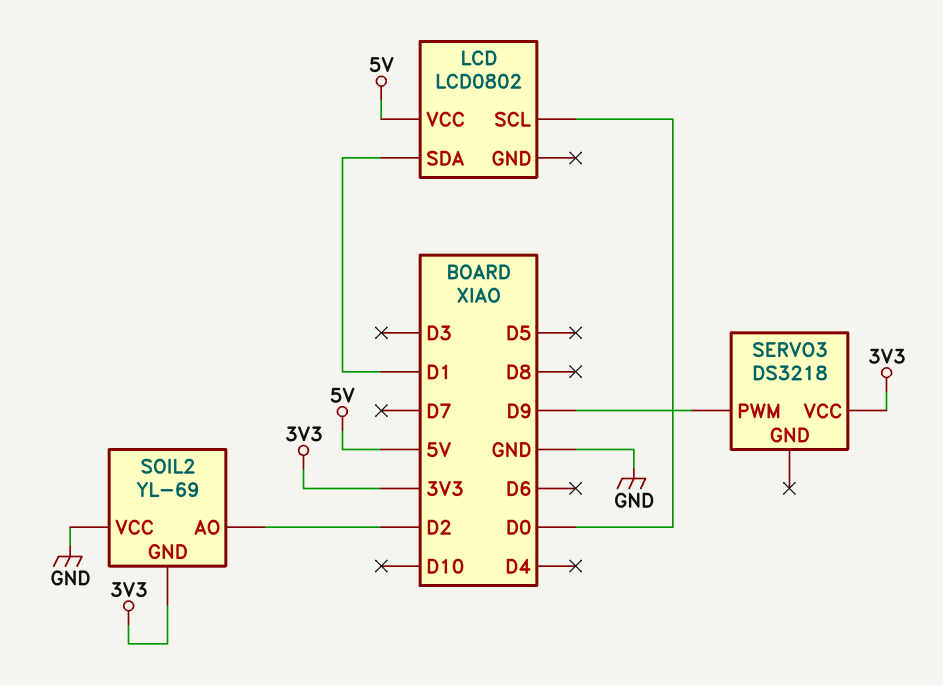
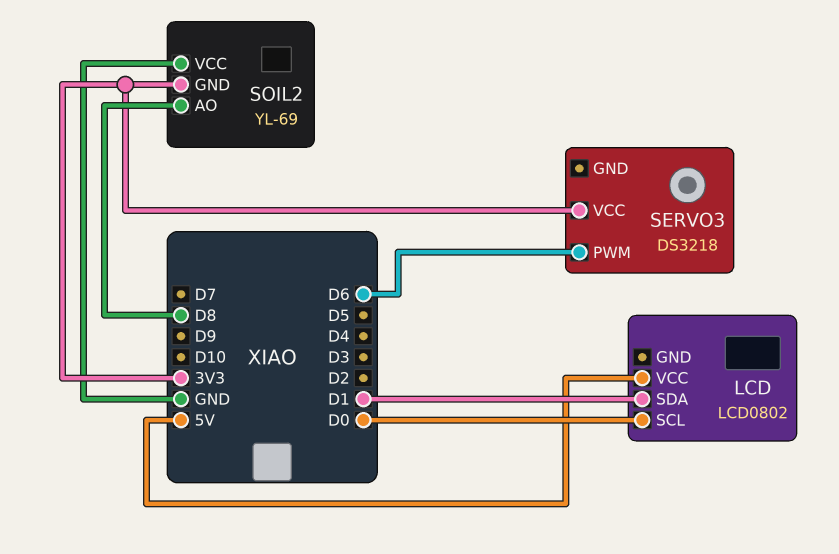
SERVO3 pin PWM: D9 -> D6
SOIL2 pin AO: D2 -> D8

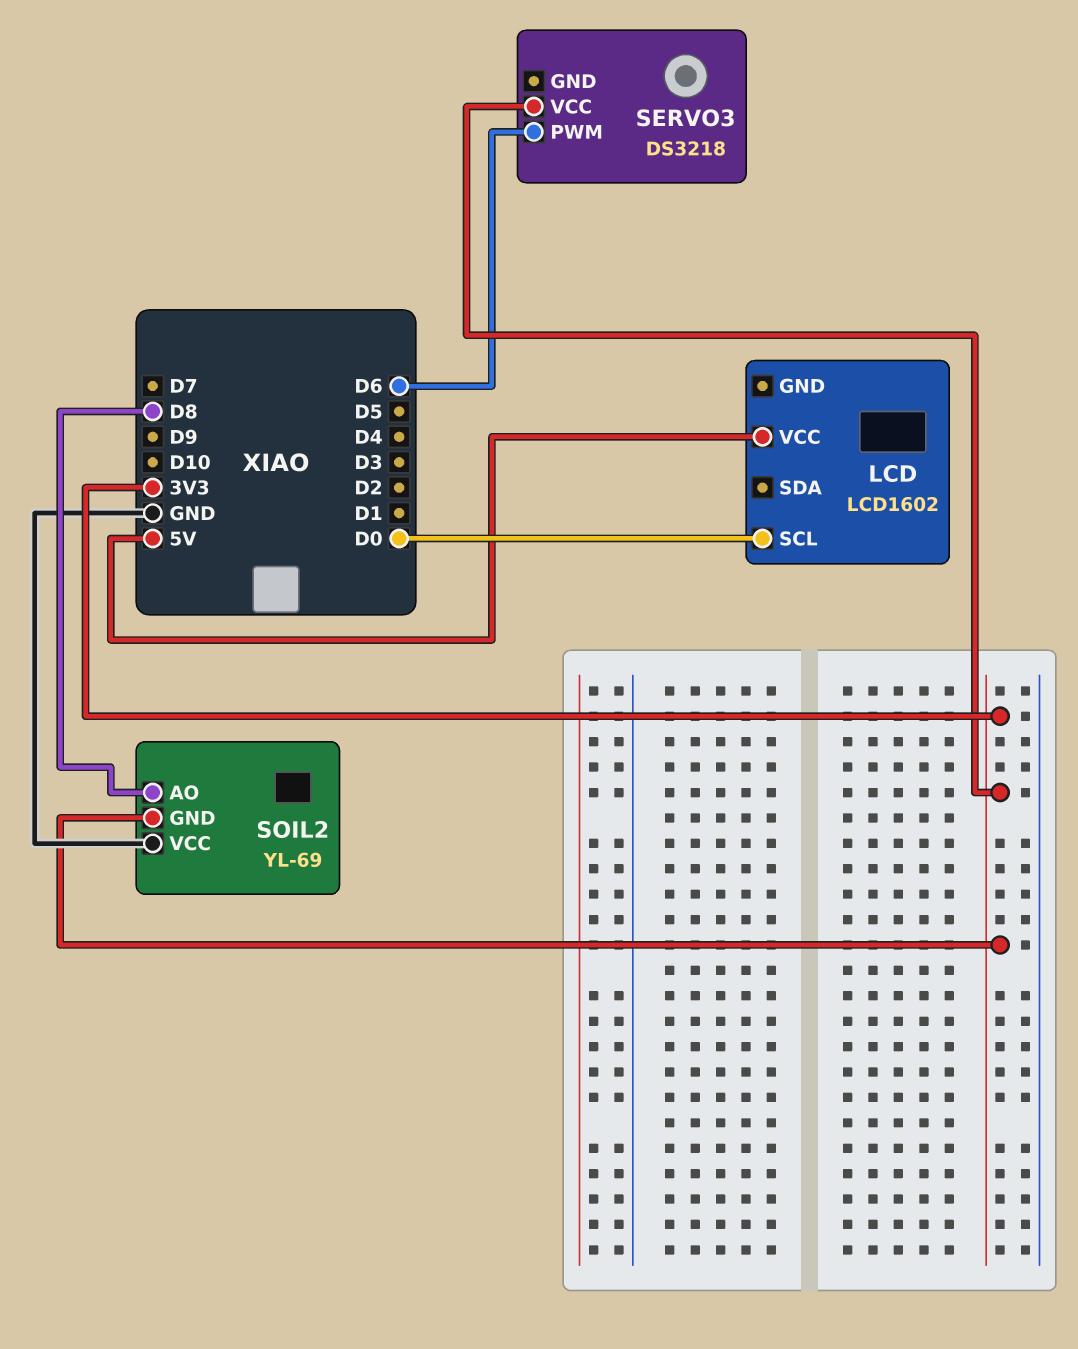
LCD: LCD0802 -> LCD1602
LCD pin SDA: D1 -> none

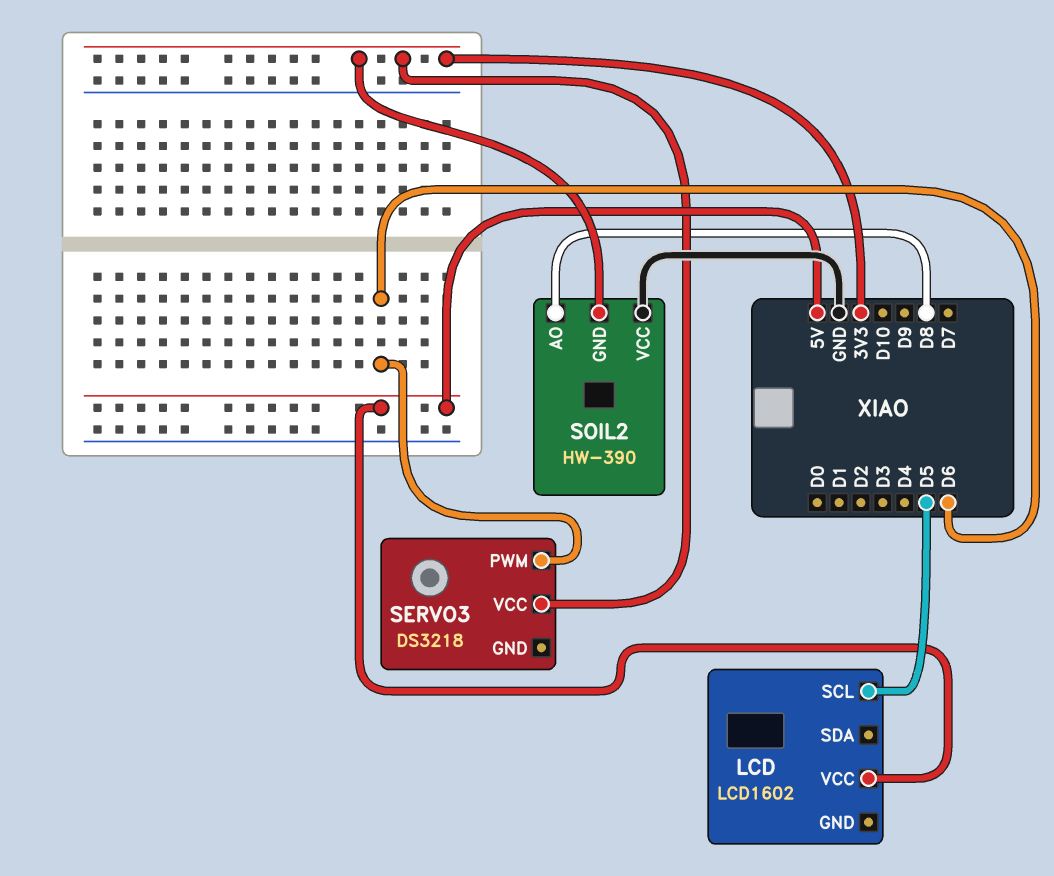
LCD pin SCL: D0 -> D5
SOIL2: YL-69 -> HW-390

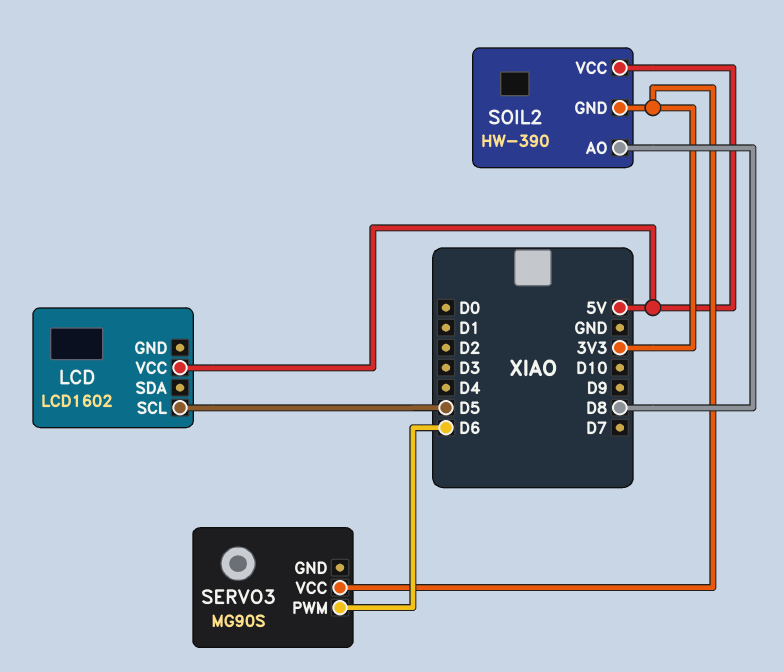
SERVO3: DS3218 -> MG90S
SOIL2 pin VCC: GND -> 5V

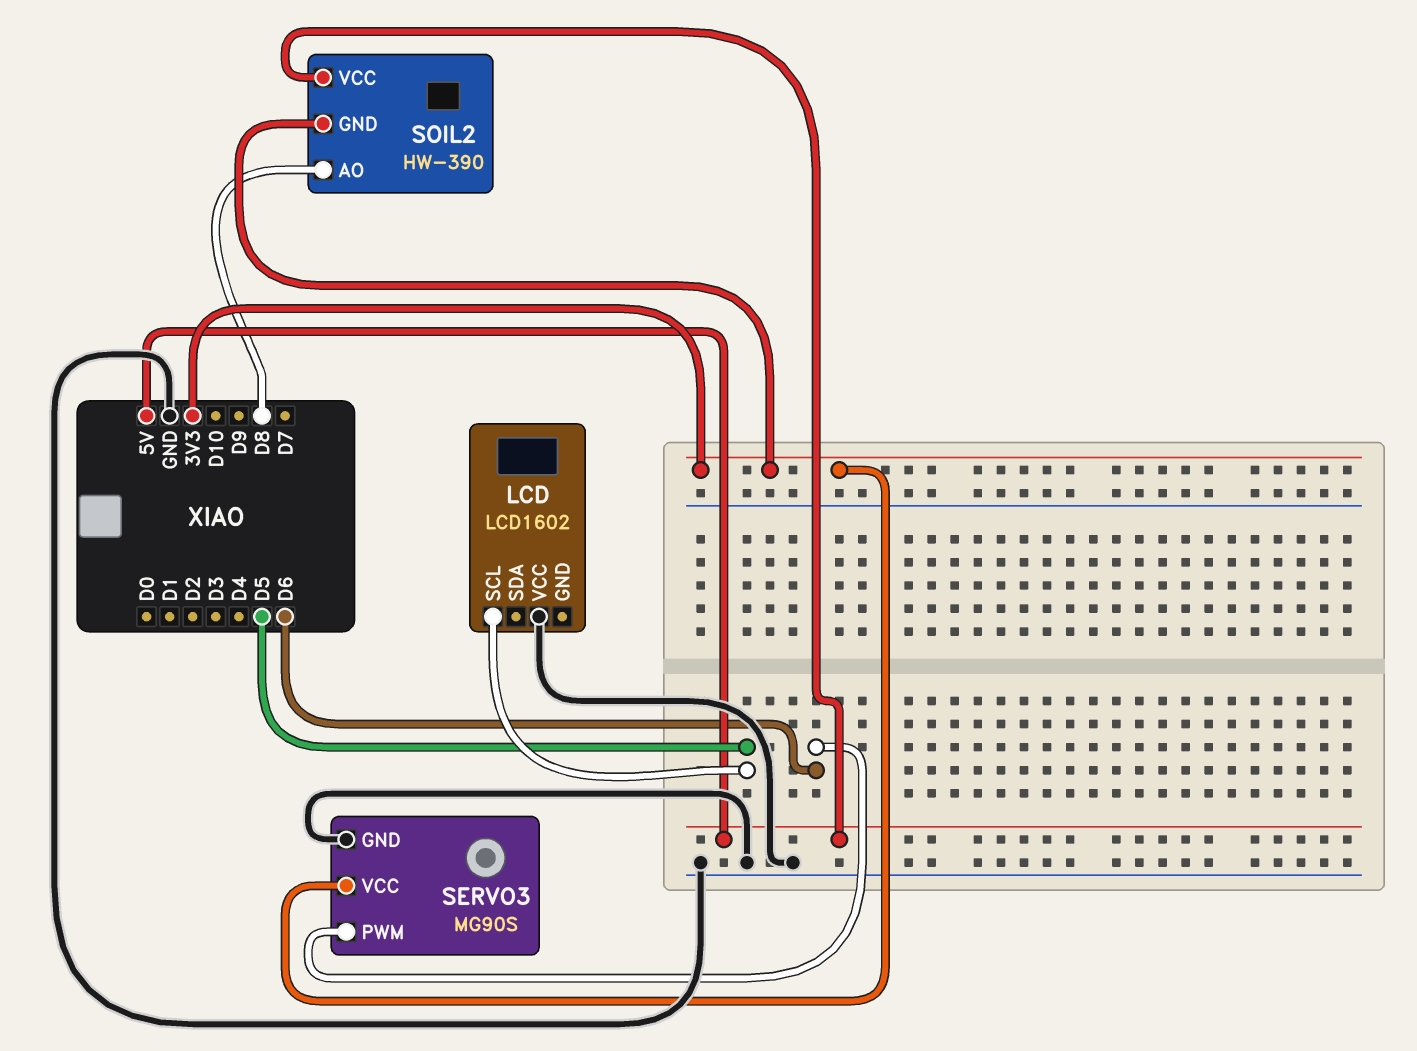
LCD pin VCC: 5V -> GND
SERVO3 pin GND: none -> GND

